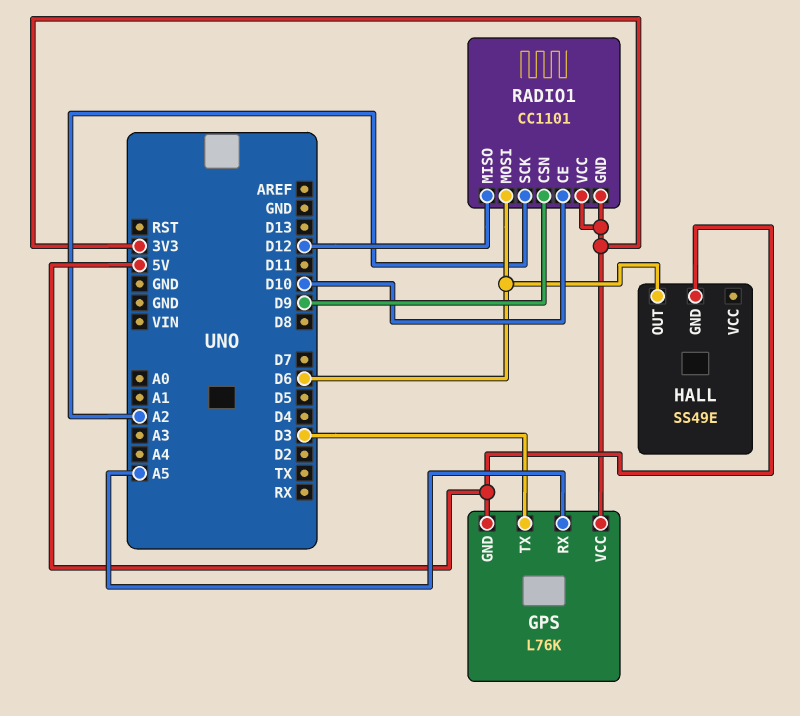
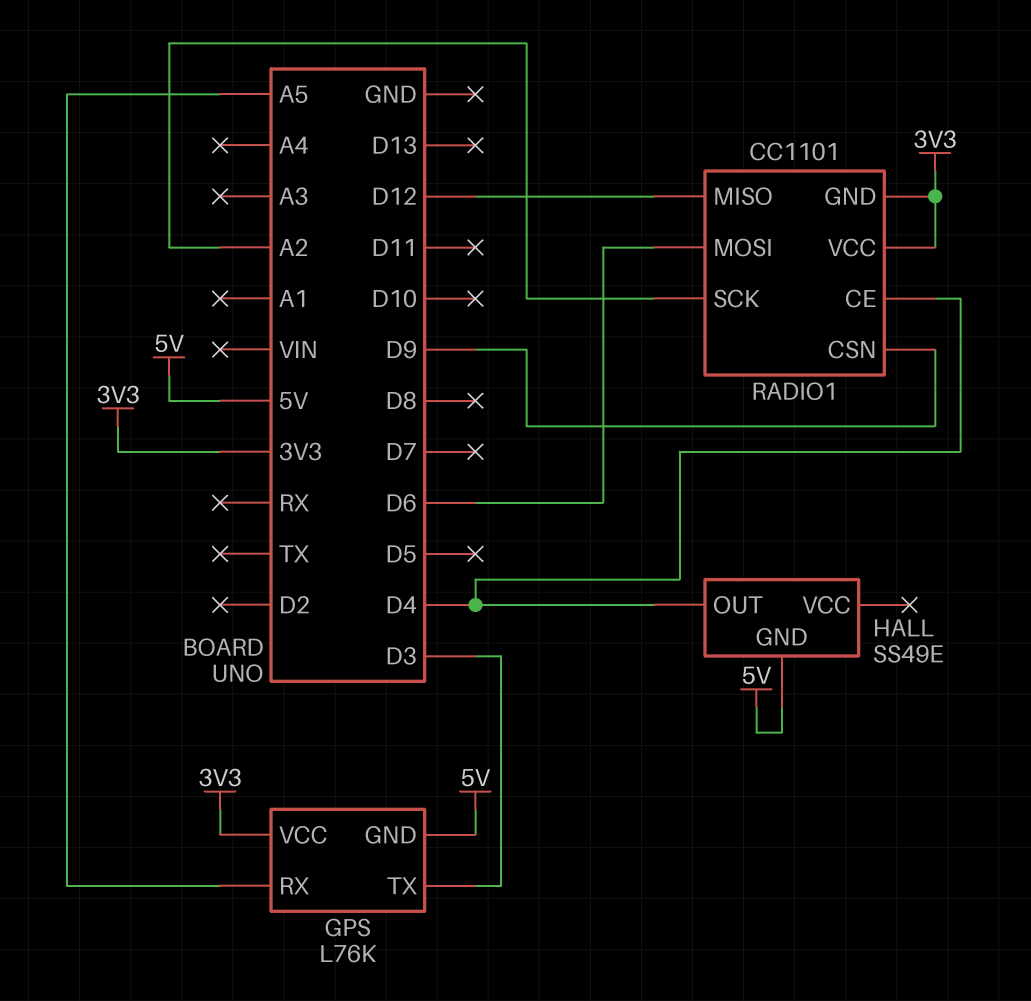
HALL pin OUT: D6 -> D4
RADIO1 pin CE: D10 -> D4

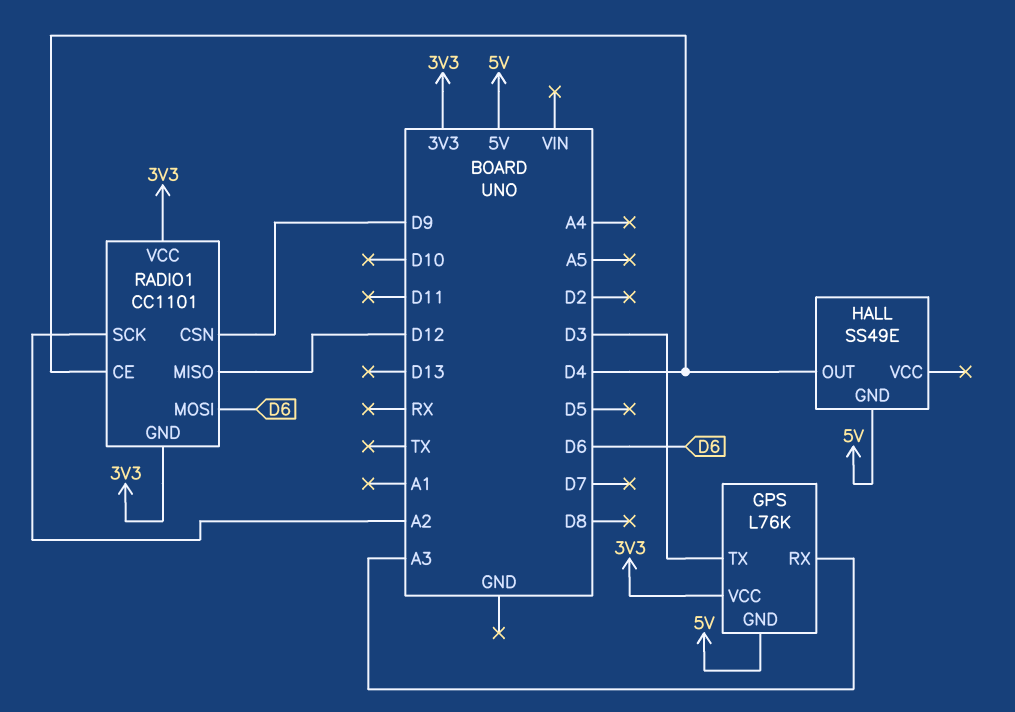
GPS pin RX: A5 -> A3

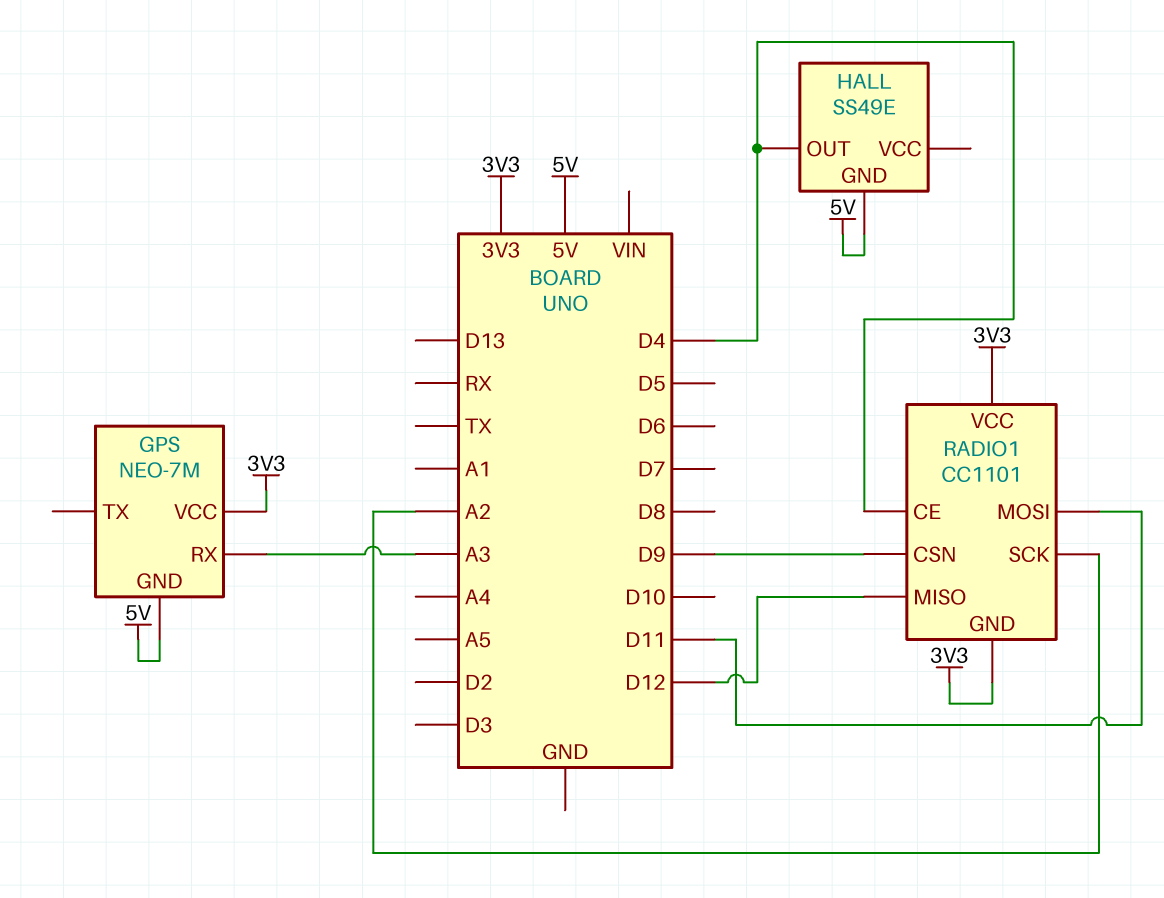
GPS: L76K -> NEO-7M
GPS pin TX: D3 -> none
RADIO1 pin MOSI: D6 -> D11

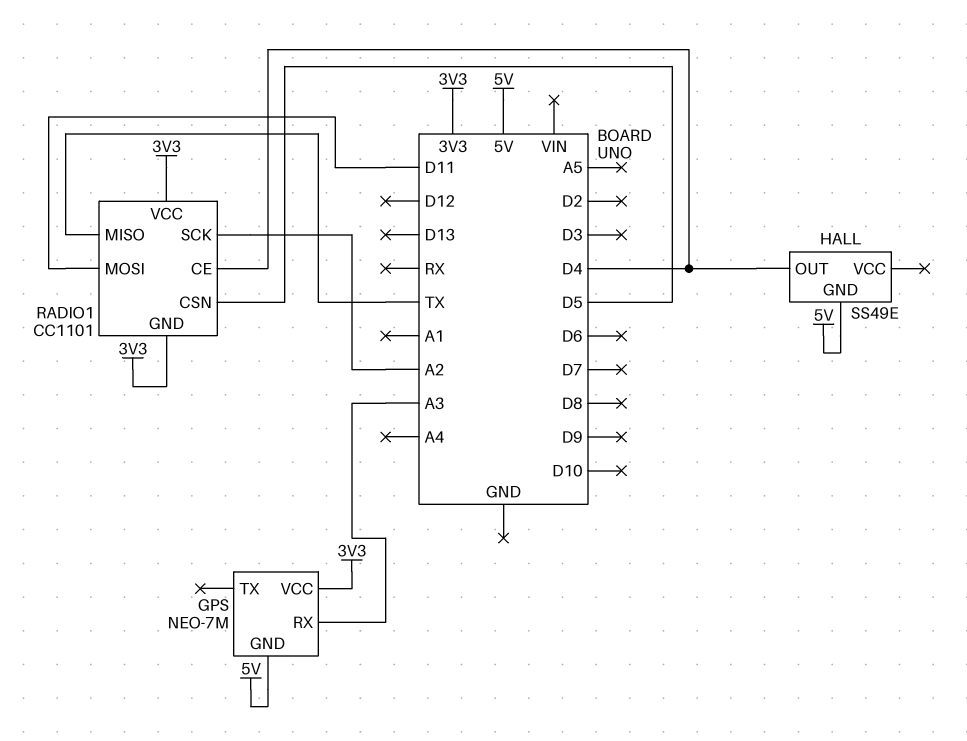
RADIO1 pin CSN: D9 -> D5
RADIO1 pin MISO: D12 -> TX

